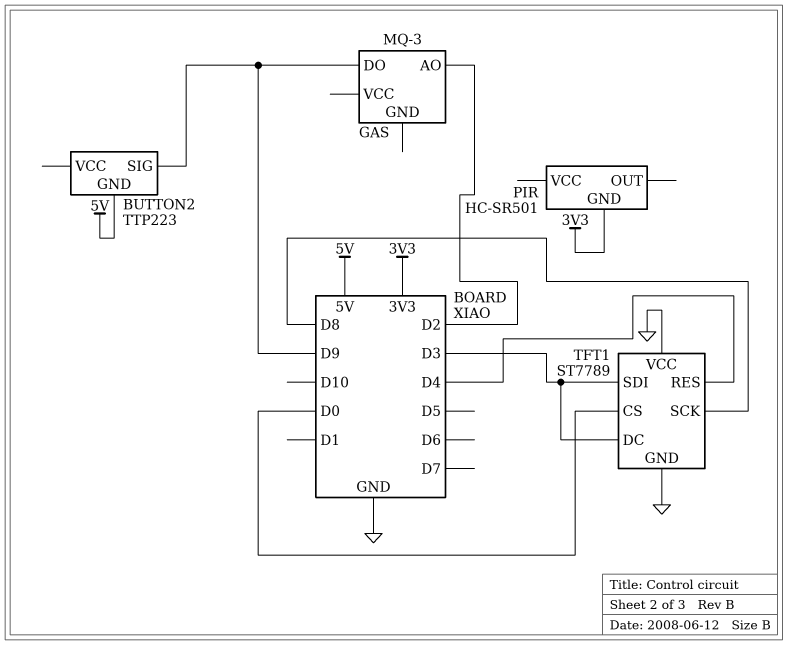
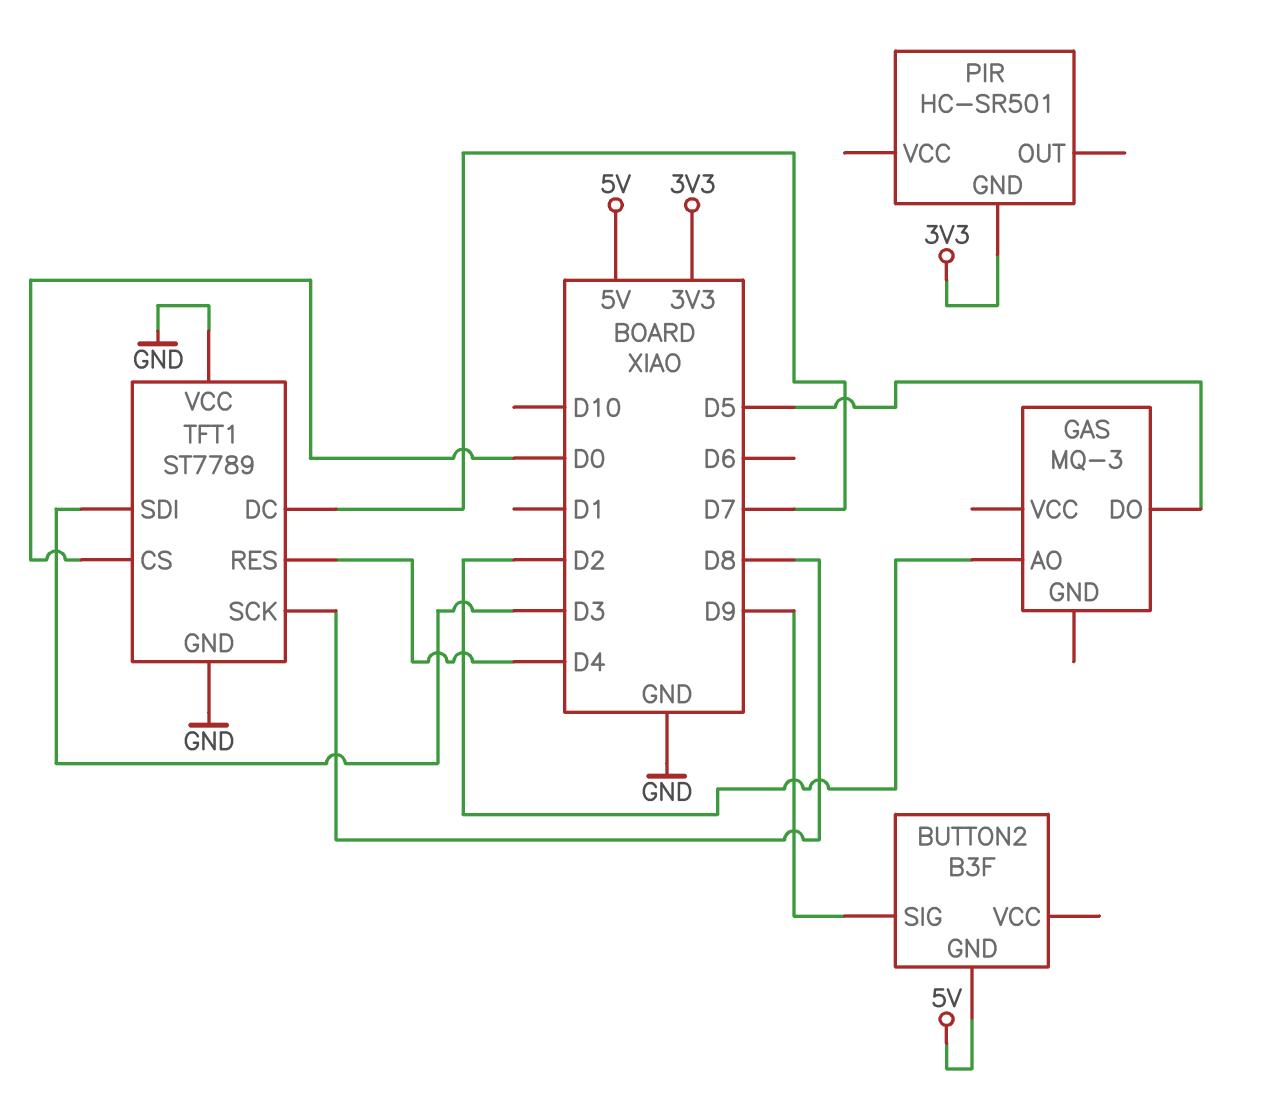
BUTTON2: TTP223 -> B3F
GAS pin DO: D9 -> D5
TFT1 pin DC: D3 -> D7

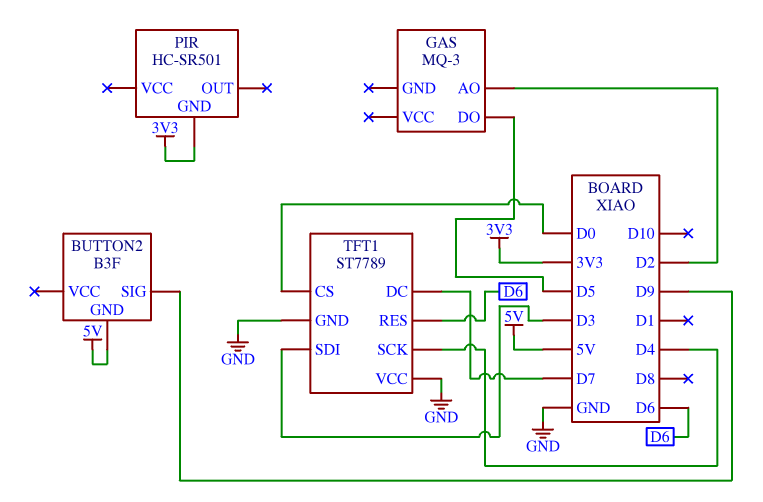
TFT1 pin RES: D4 -> D6
TFT1 pin SCK: D8 -> D4

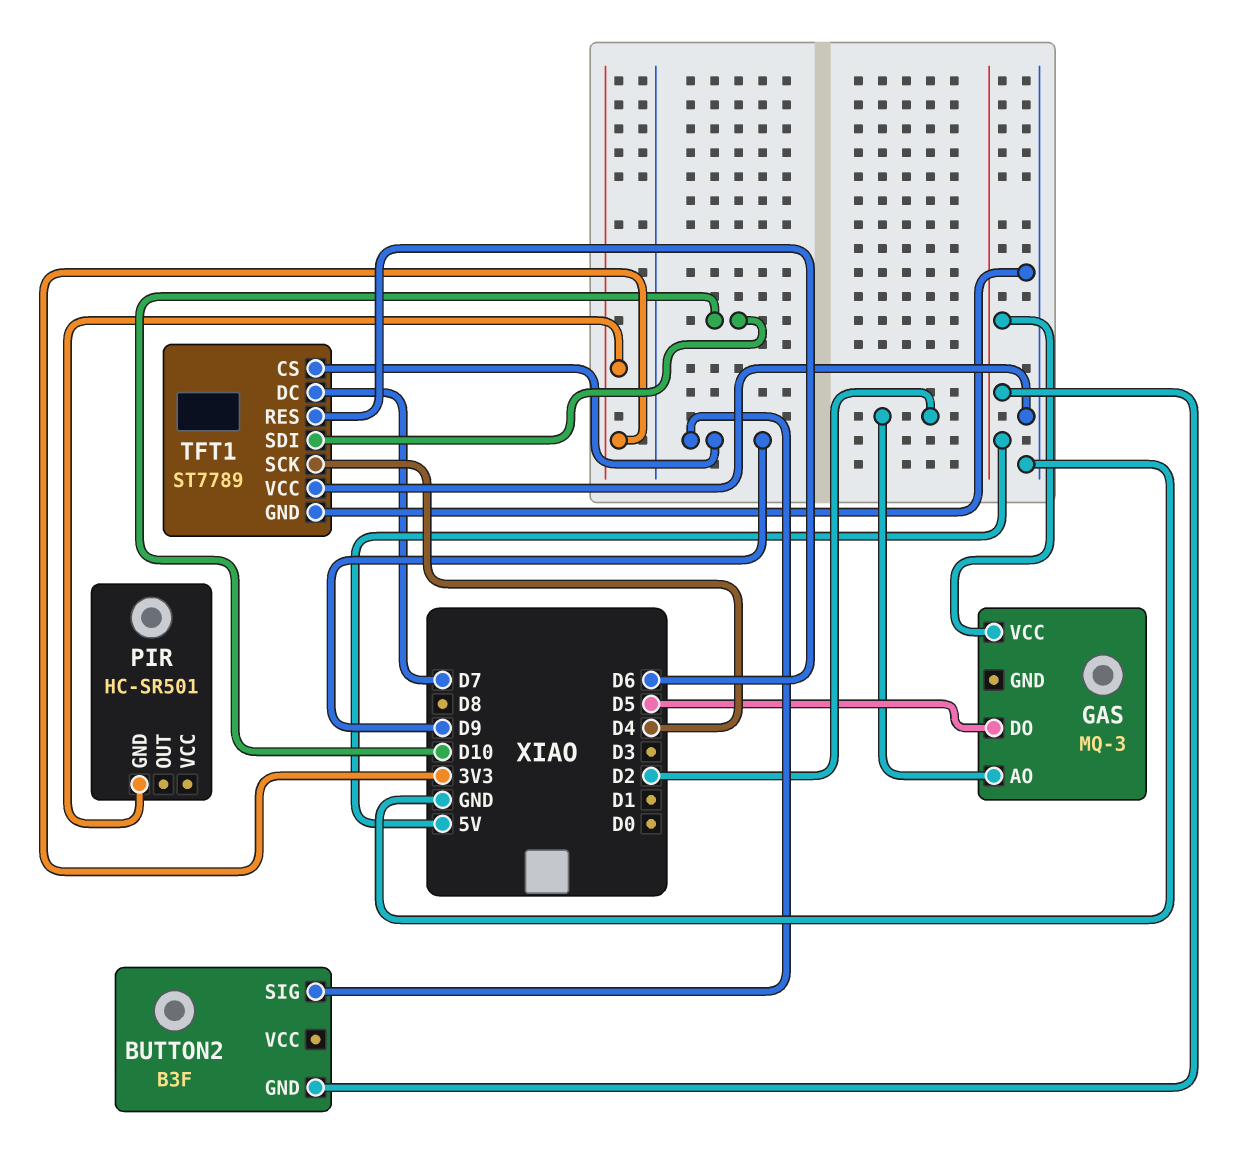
GAS pin VCC: none -> 5V
TFT1 pin CS: D0 -> D9
TFT1 pin SDI: D3 -> D10

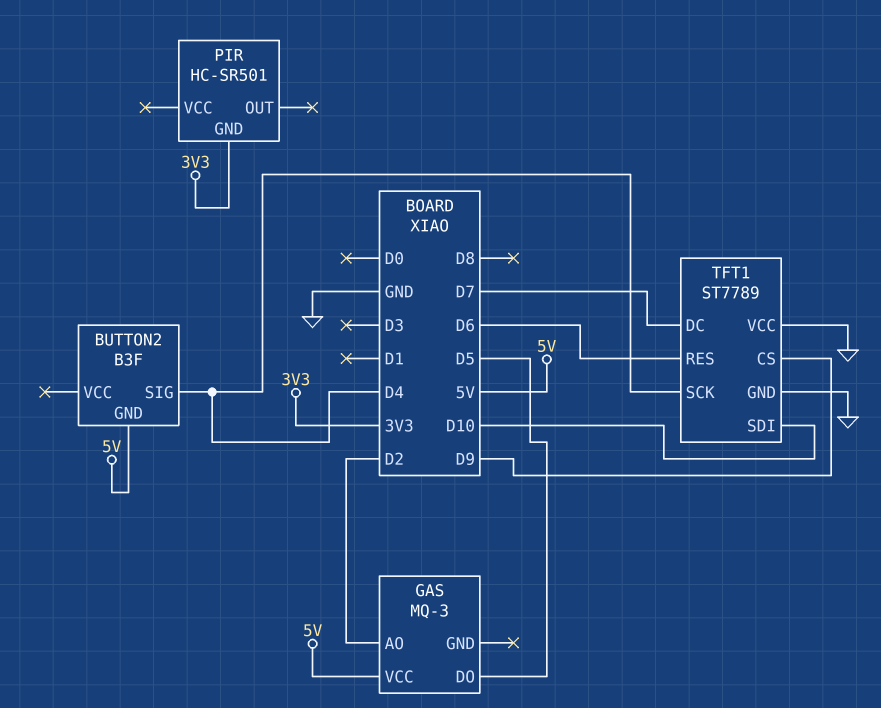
BUTTON2 pin SIG: D9 -> D4

